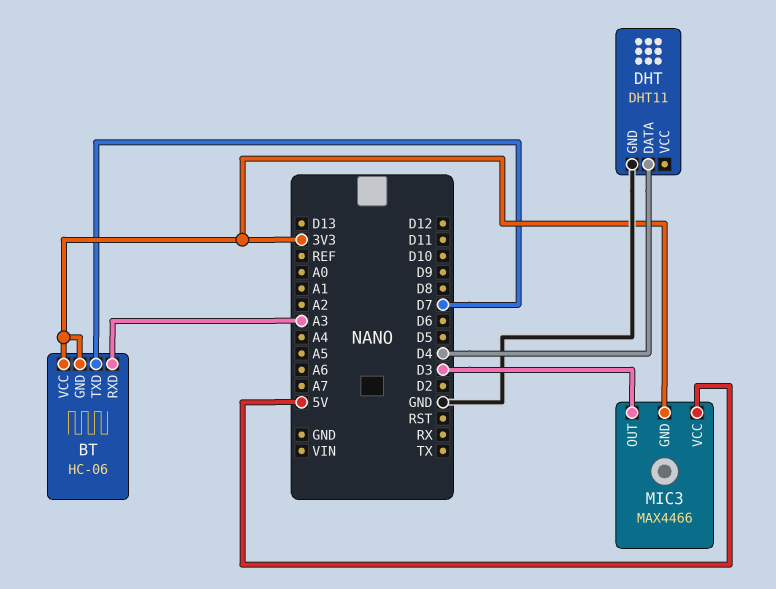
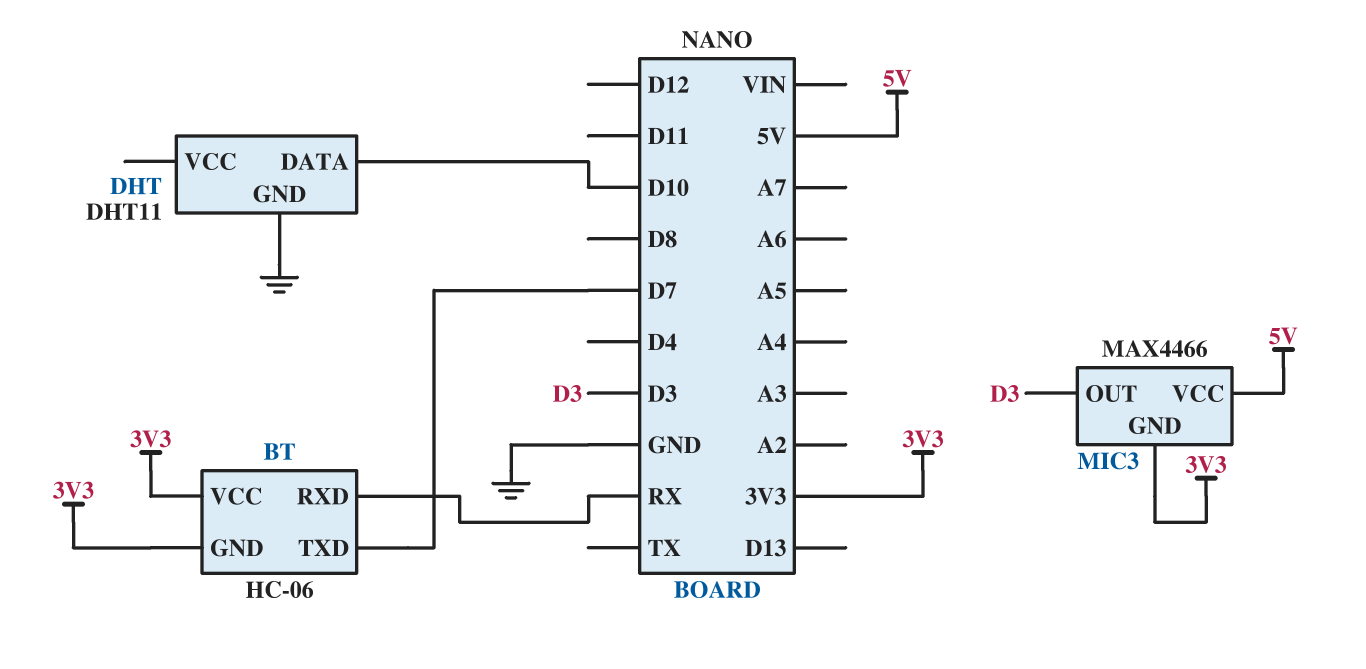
BT pin RXD: A3 -> RX
DHT pin DATA: D4 -> D10

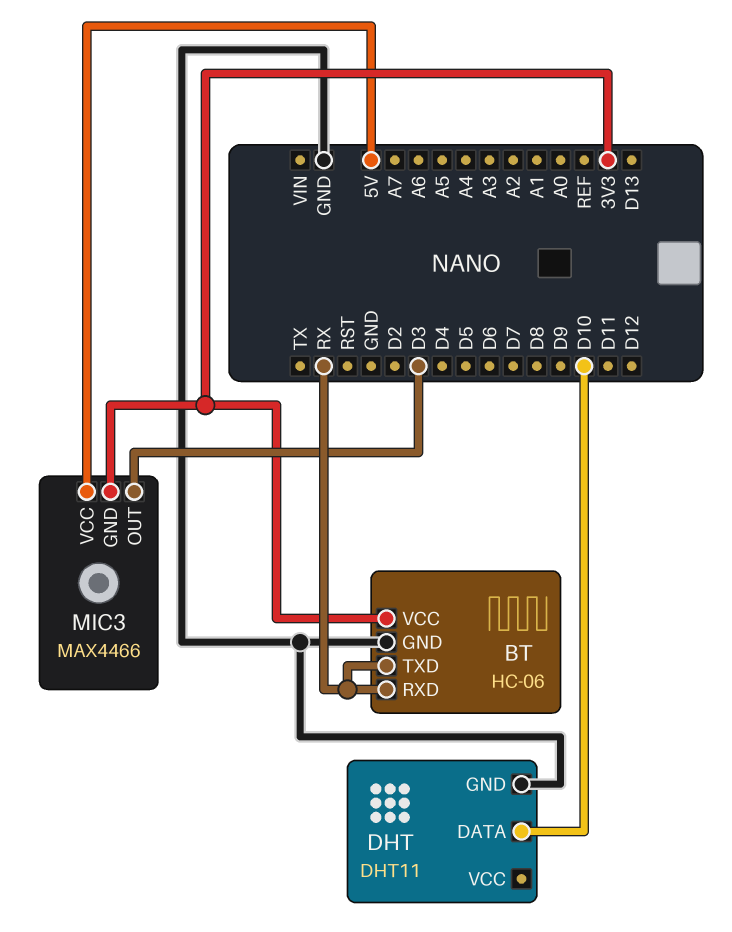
BT pin GND: 3V3 -> GND
BT pin TXD: D7 -> RX

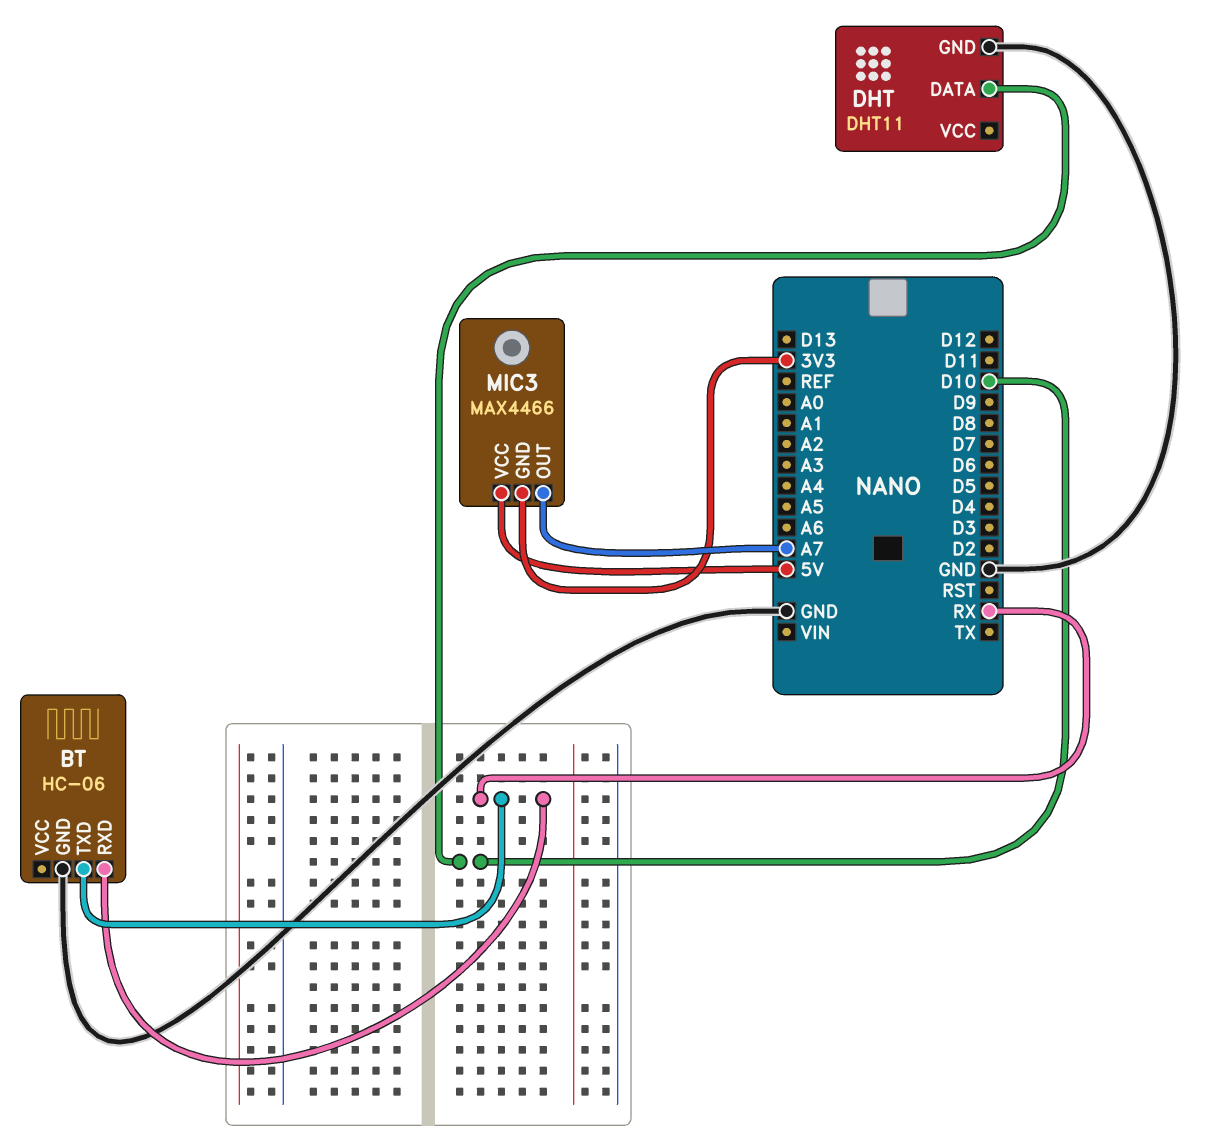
BT pin VCC: 3V3 -> none
MIC3 pin OUT: D3 -> A7

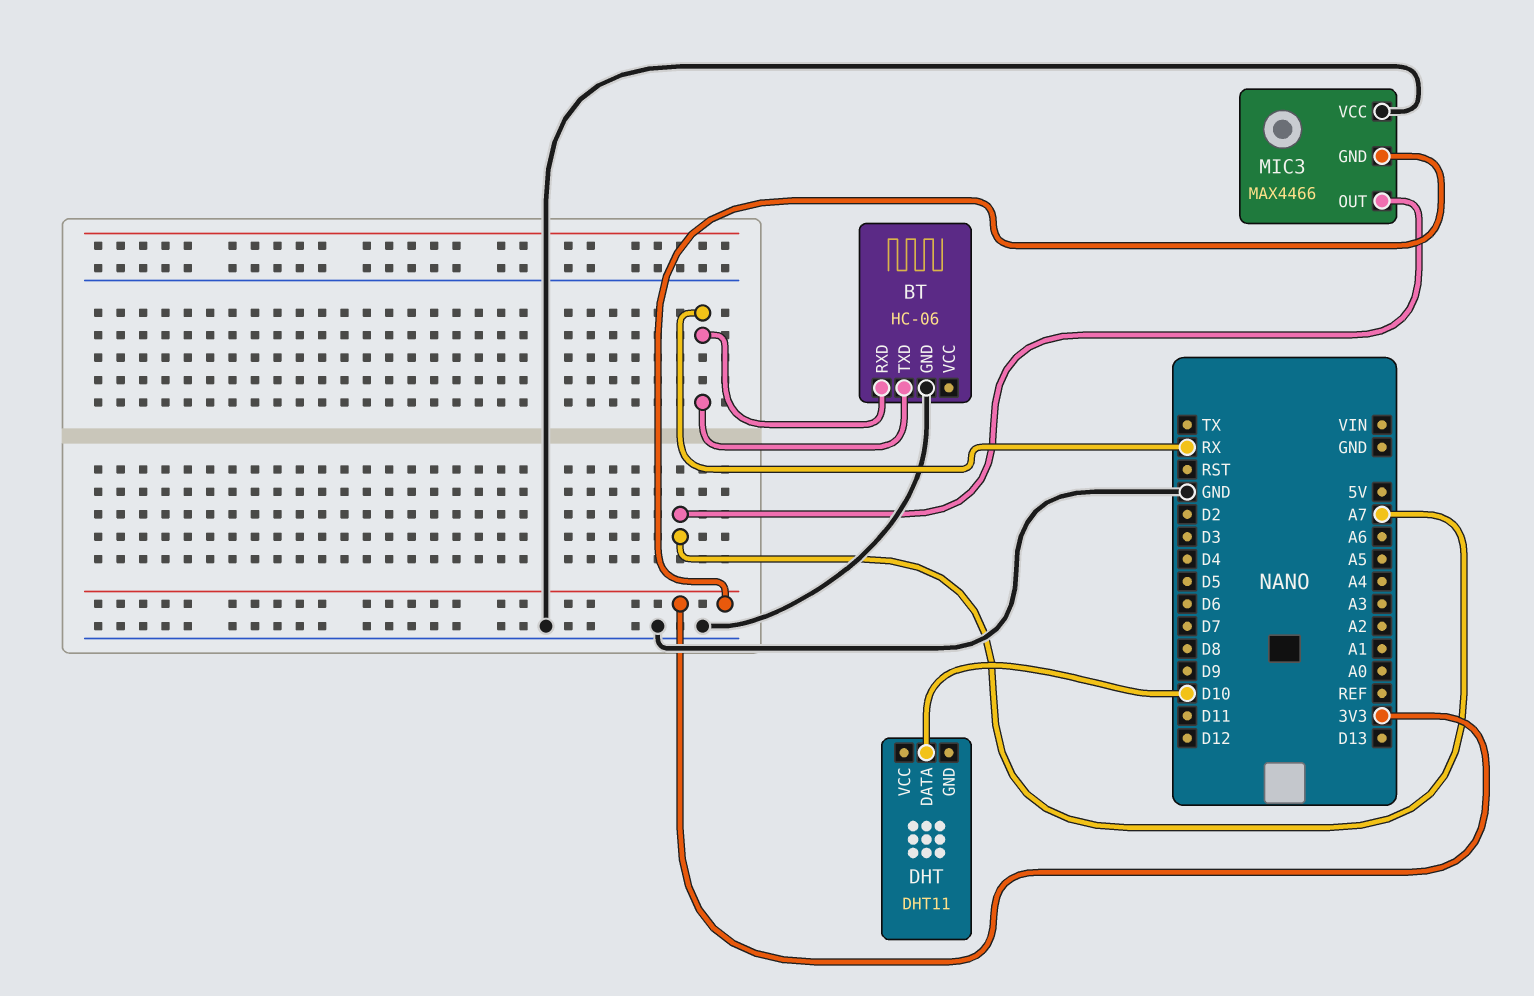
DHT pin GND: GND -> none
MIC3 pin VCC: 5V -> GND

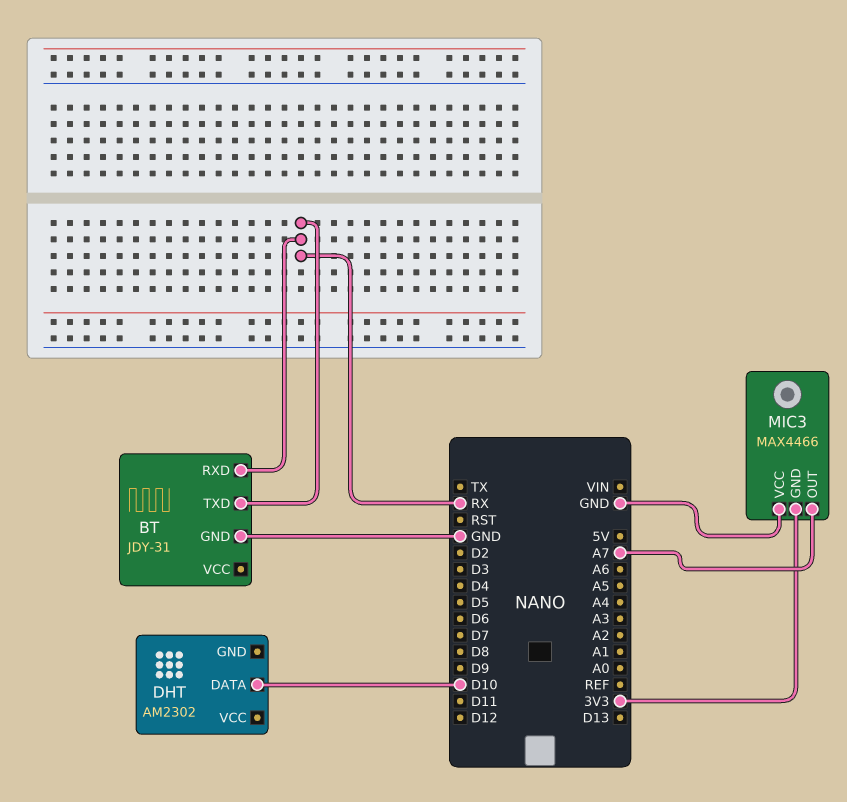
BT: HC-06 -> JDY-31
DHT: DHT11 -> AM2302

